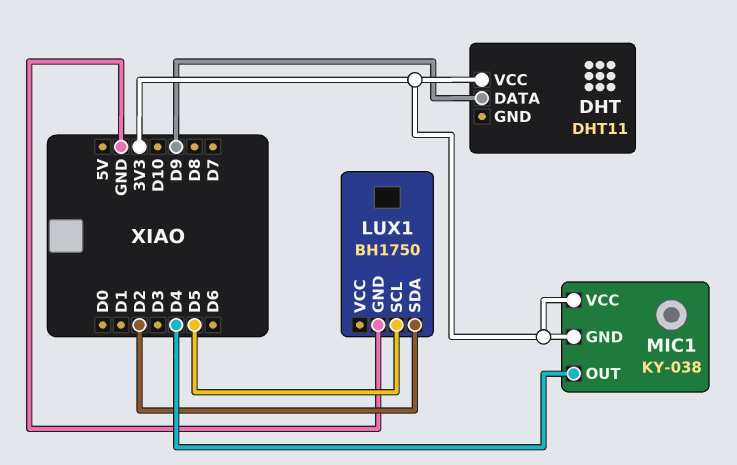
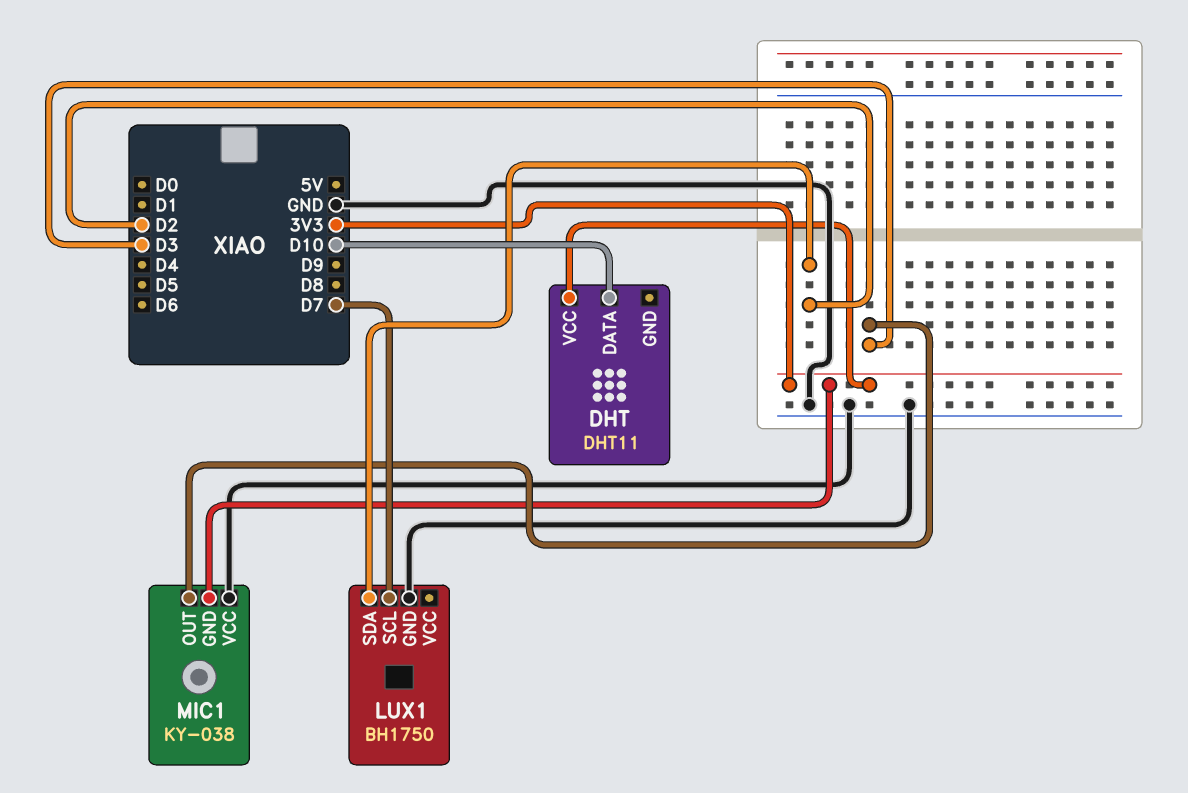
DHT pin DATA: D9 -> D10
LUX1 pin SCL: D5 -> D7
MIC1 pin OUT: D4 -> D3
MIC1 pin VCC: 3V3 -> GND

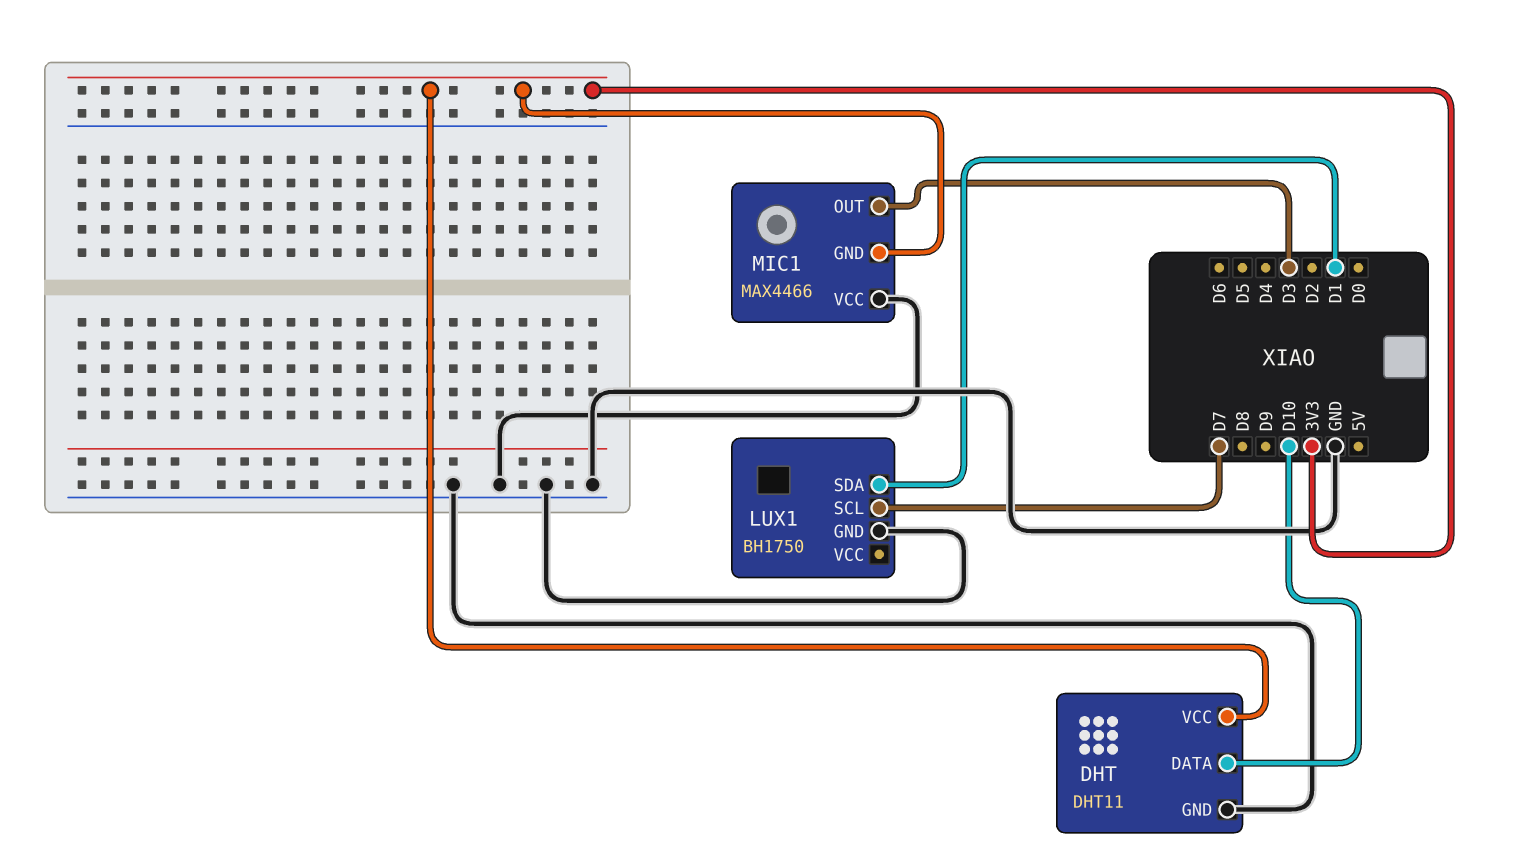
DHT pin GND: none -> GND
LUX1 pin SDA: D2 -> D1
MIC1: KY-038 -> MAX4466

